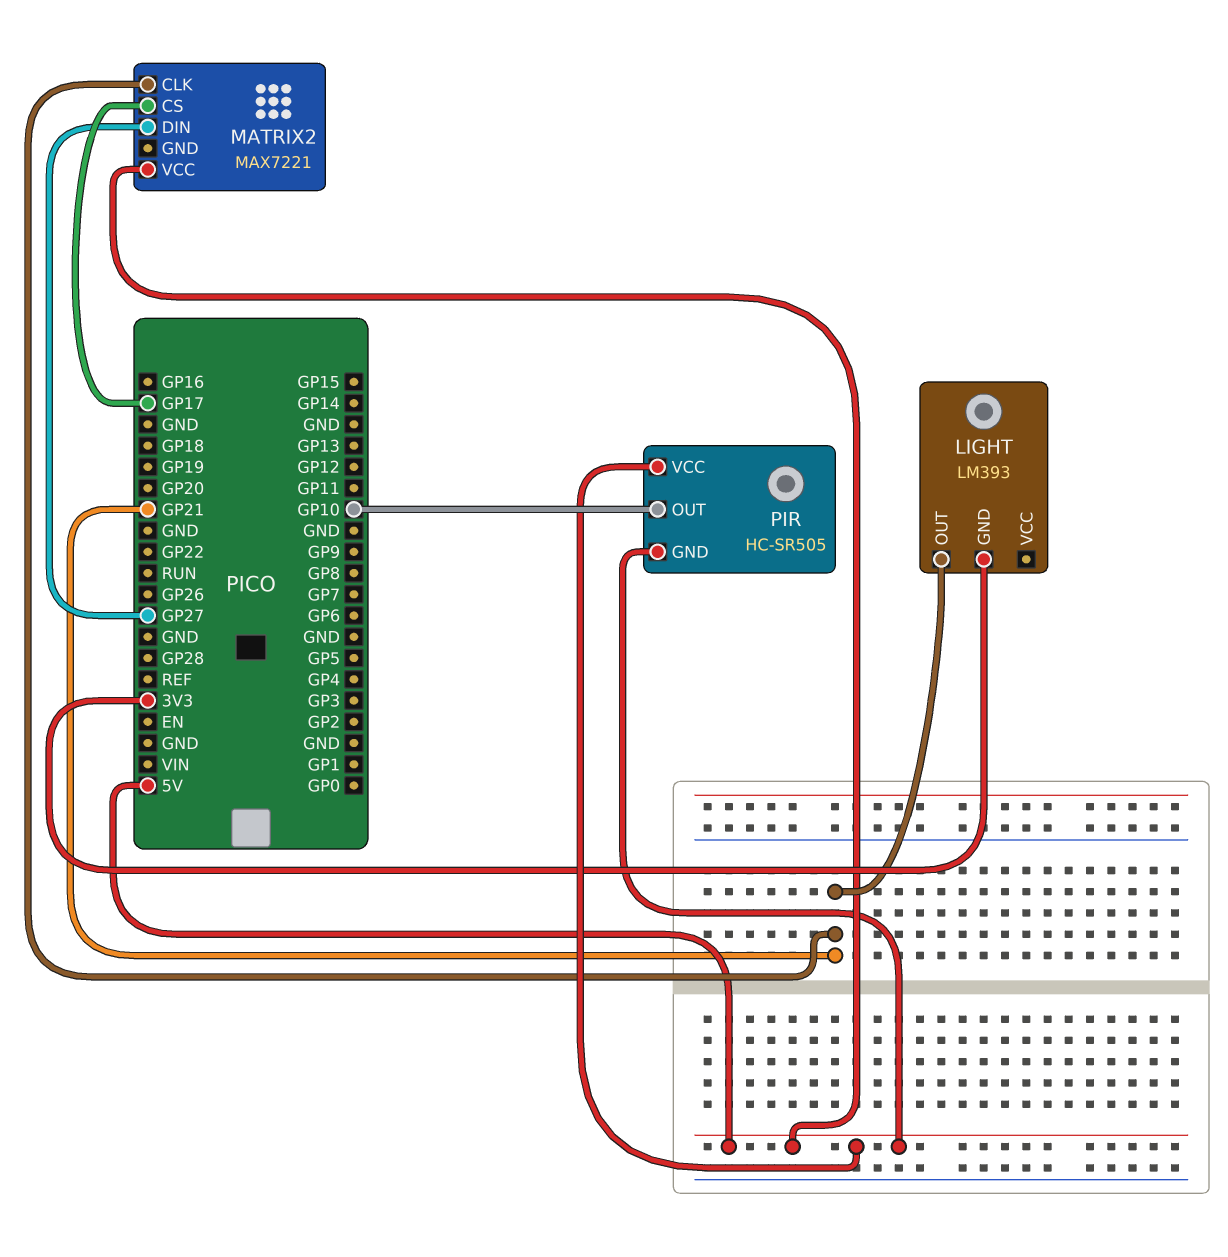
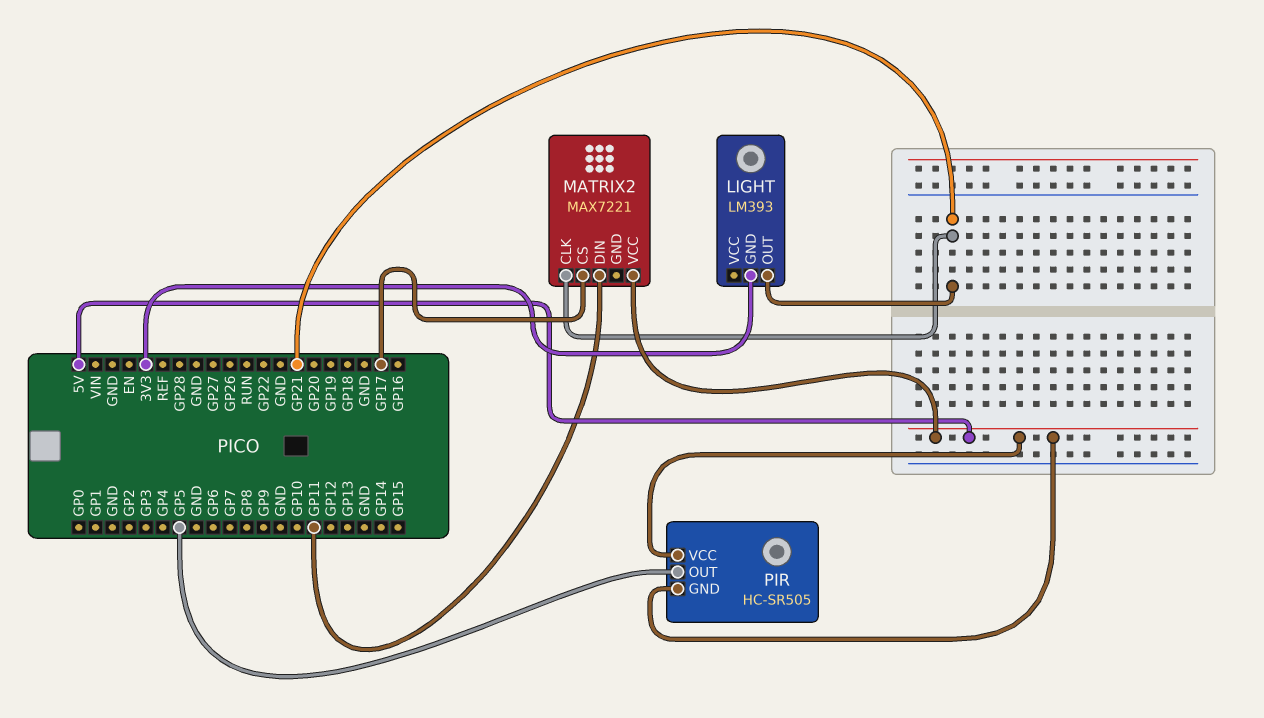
MATRIX2 pin DIN: GP27 -> GP11
PIR pin OUT: GP10 -> GP5

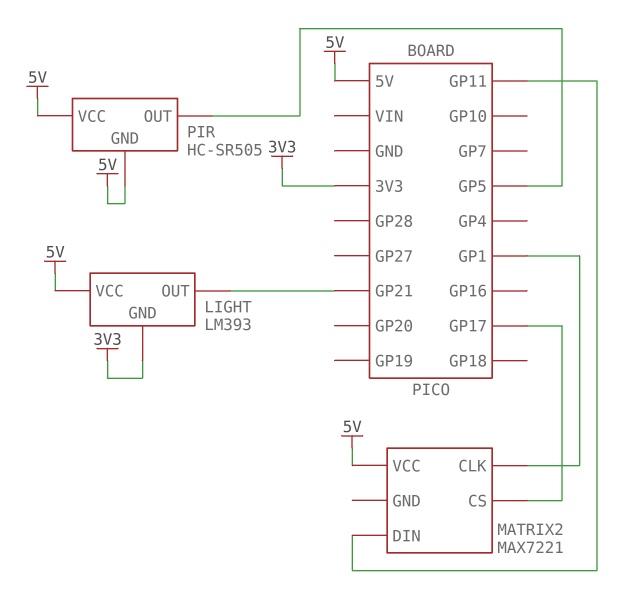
LIGHT pin VCC: none -> 5V
MATRIX2 pin CLK: GP21 -> GP1

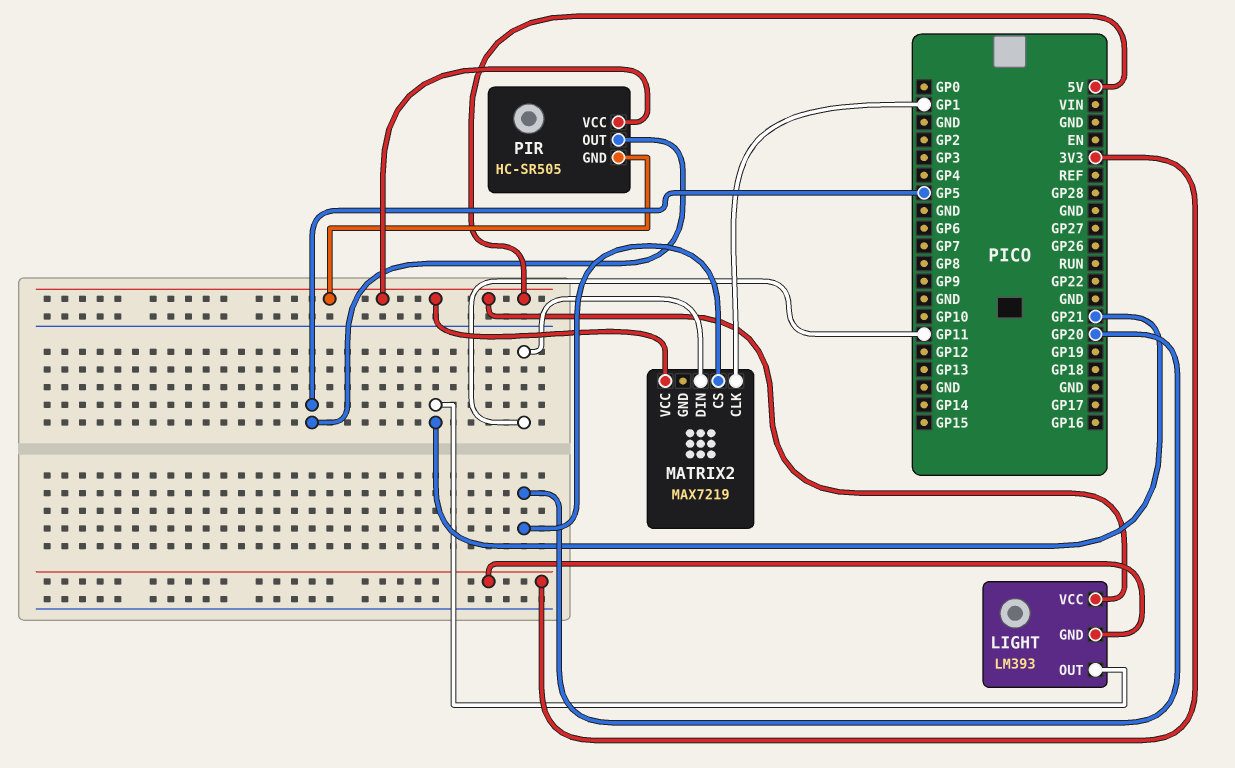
MATRIX2: MAX7221 -> MAX7219
MATRIX2 pin CS: GP17 -> GP20

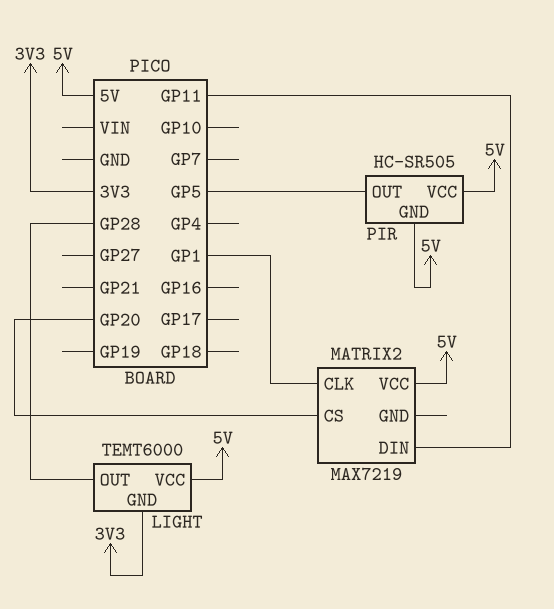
LIGHT: LM393 -> TEMT6000
LIGHT pin OUT: GP21 -> GP28

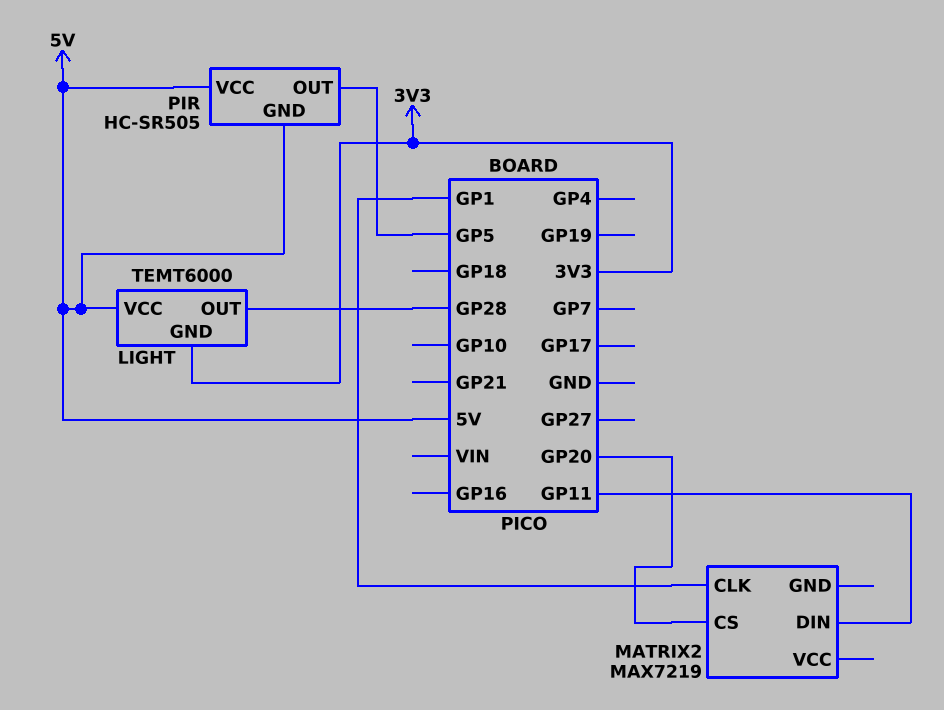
MATRIX2 pin VCC: 5V -> none

